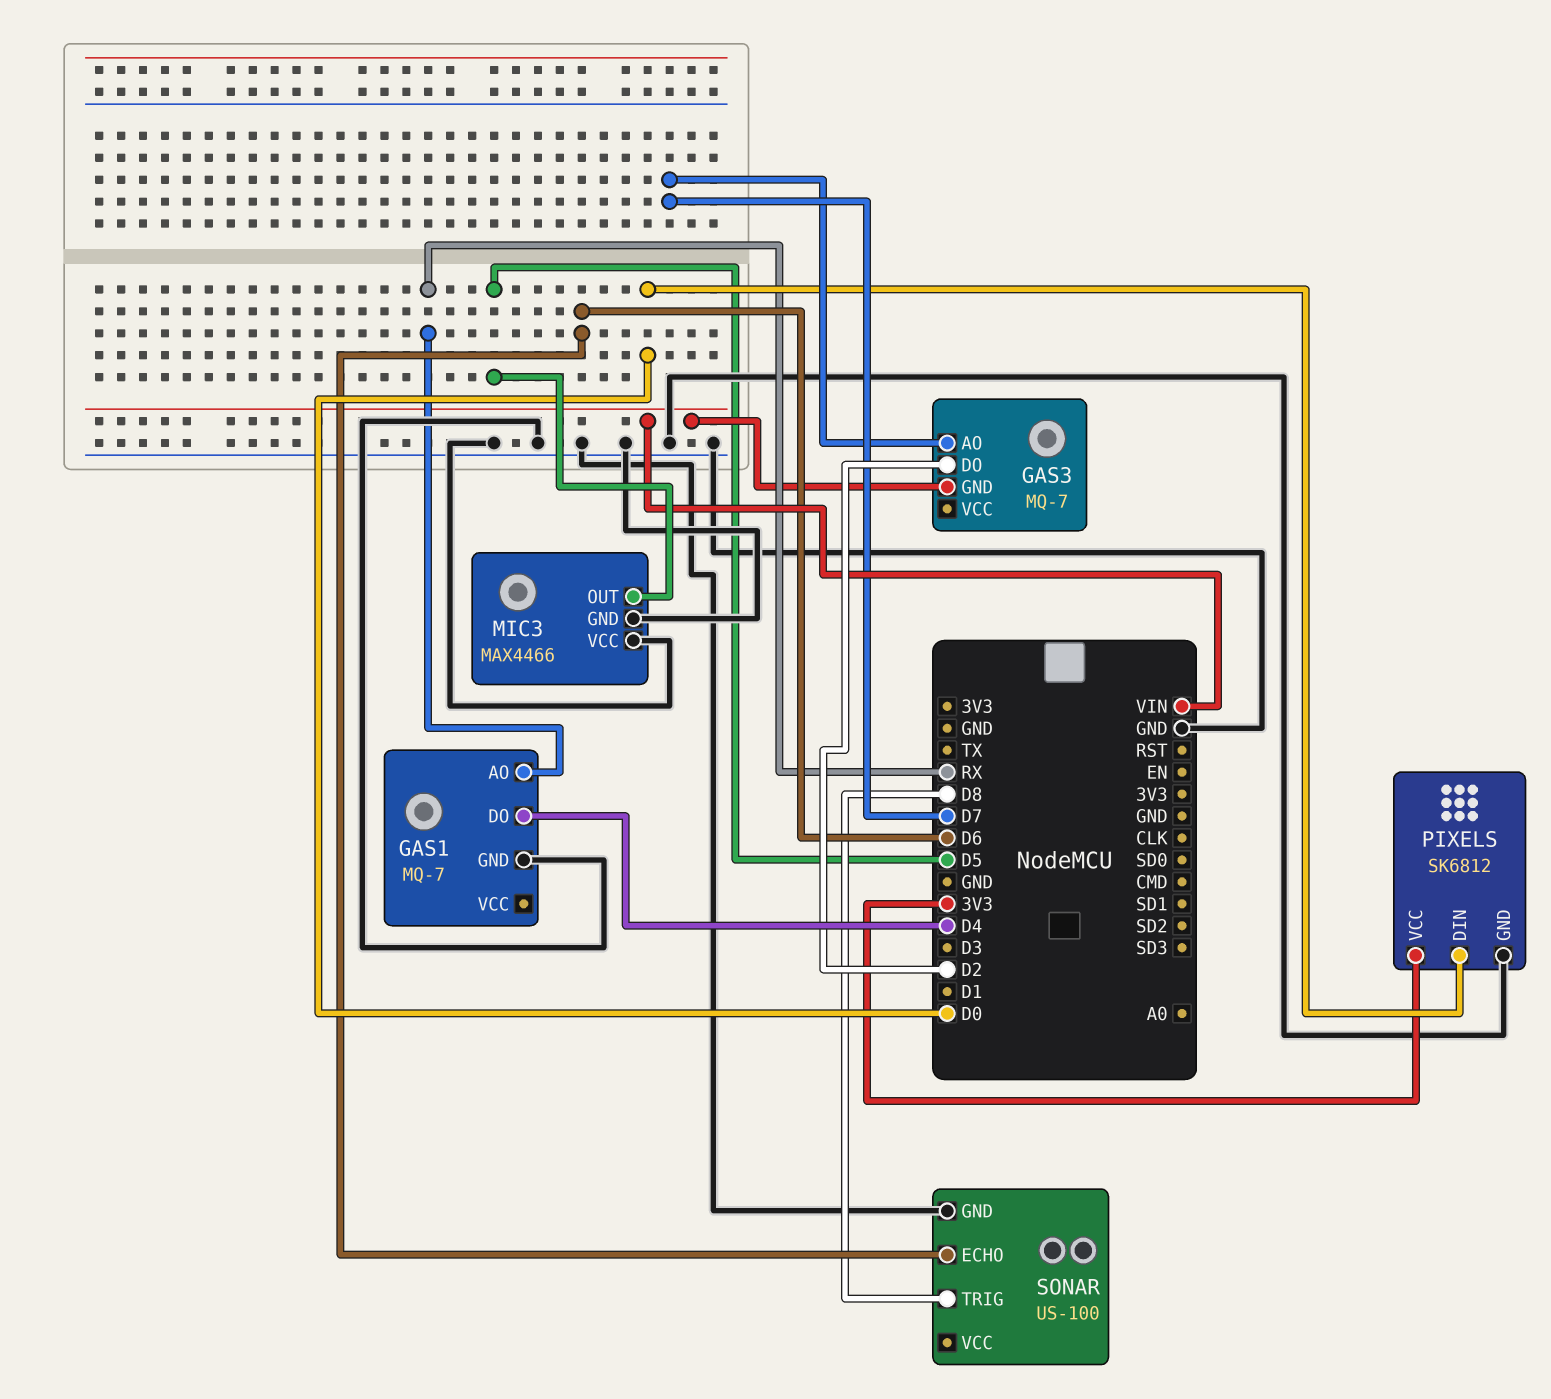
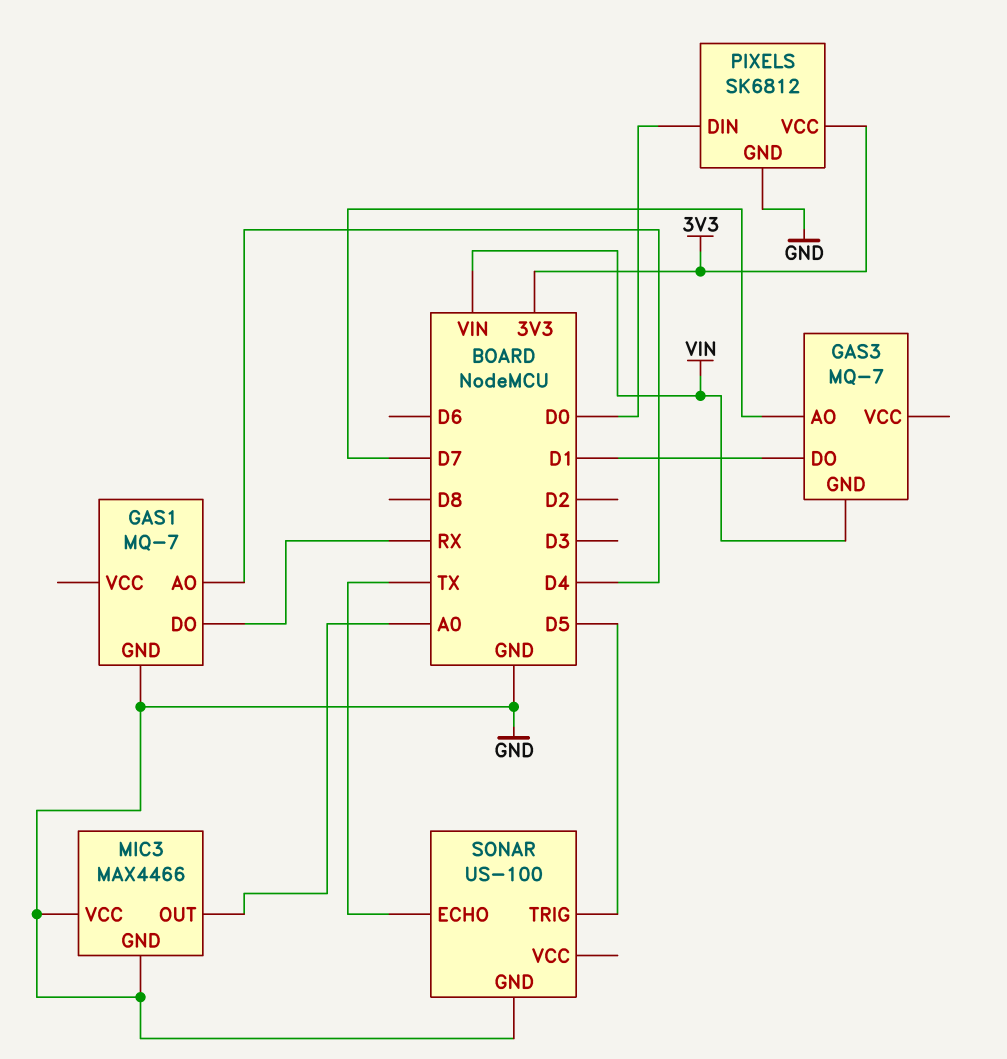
GAS1 pin AO: RX -> D4
GAS1 pin DO: D4 -> RX
GAS3 pin DO: D2 -> D1
MIC3 pin OUT: D5 -> A0
SONAR pin ECHO: D6 -> TX
SONAR pin TRIG: D8 -> D5

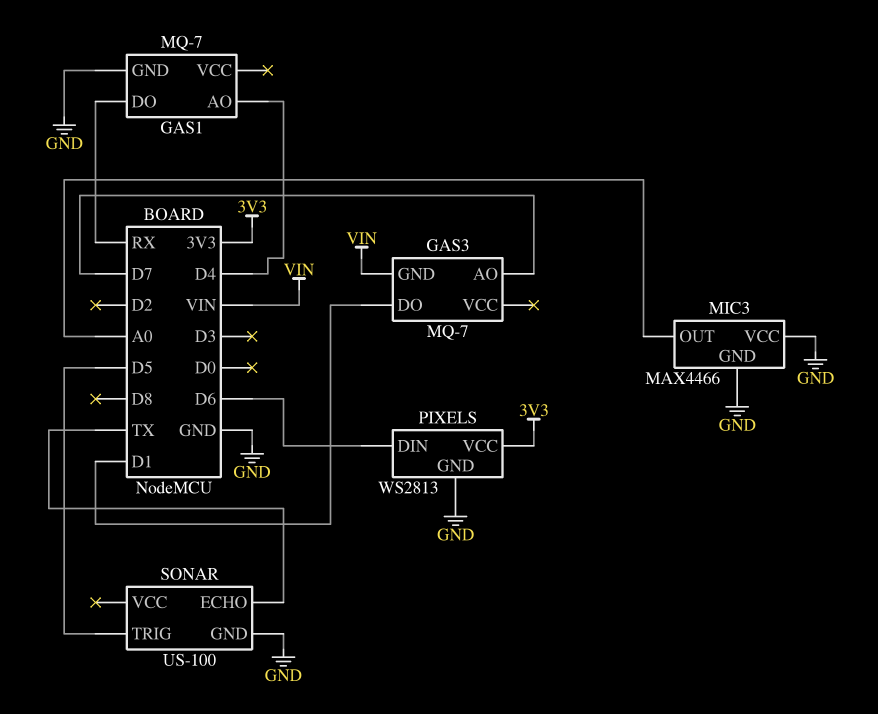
PIXELS: SK6812 -> WS2813
PIXELS pin DIN: D0 -> D6

